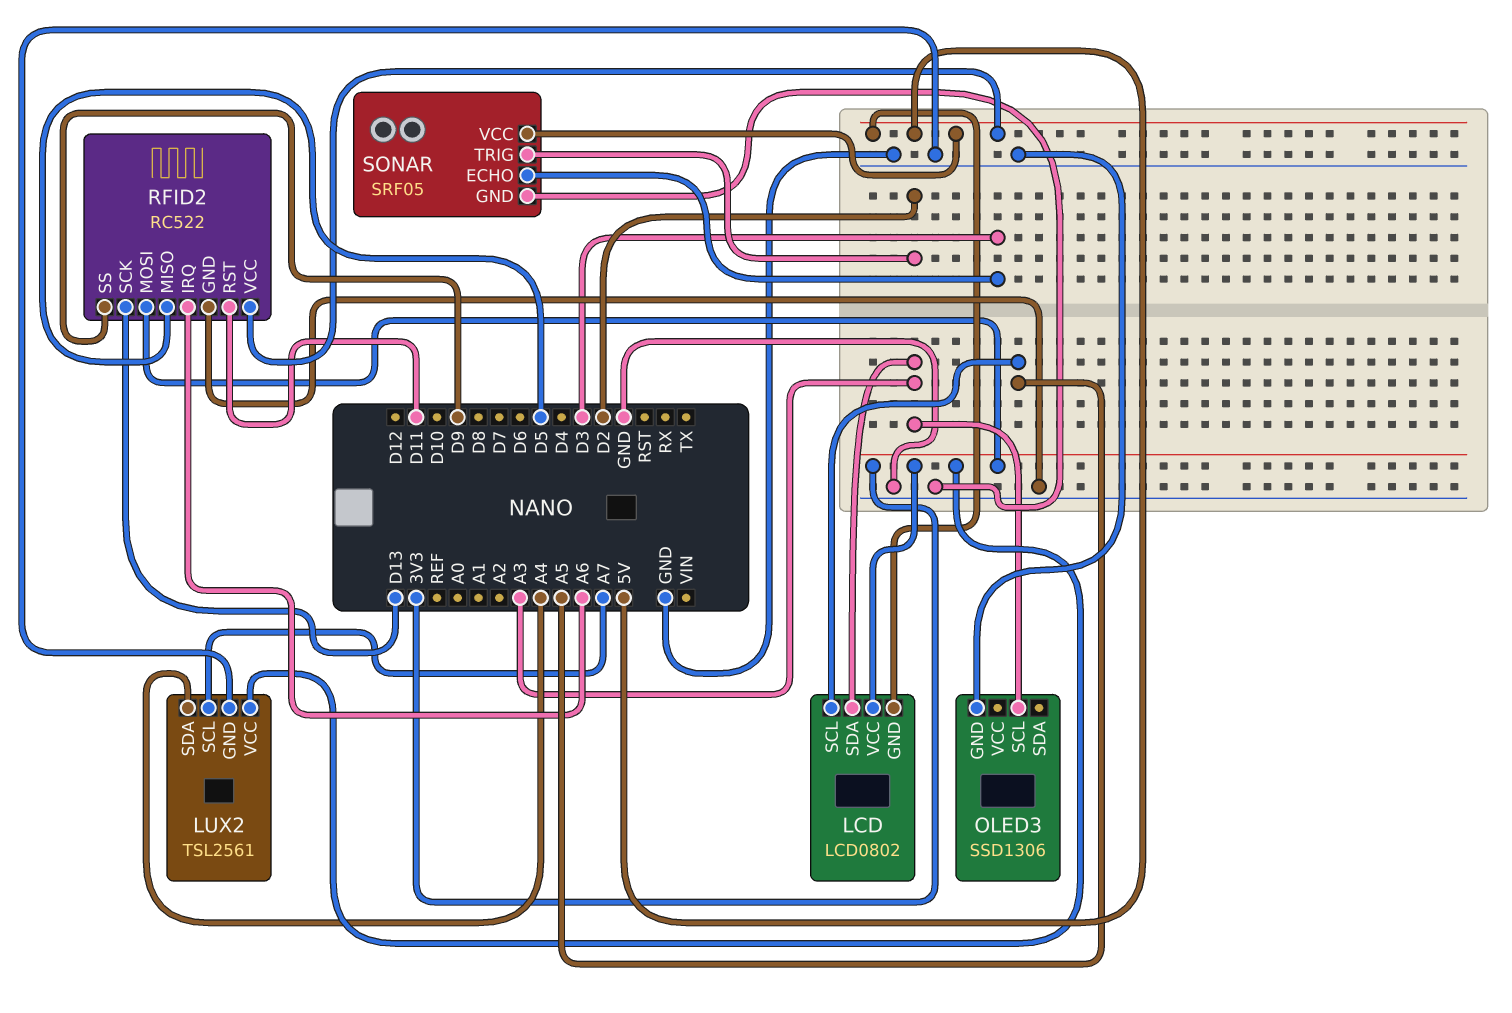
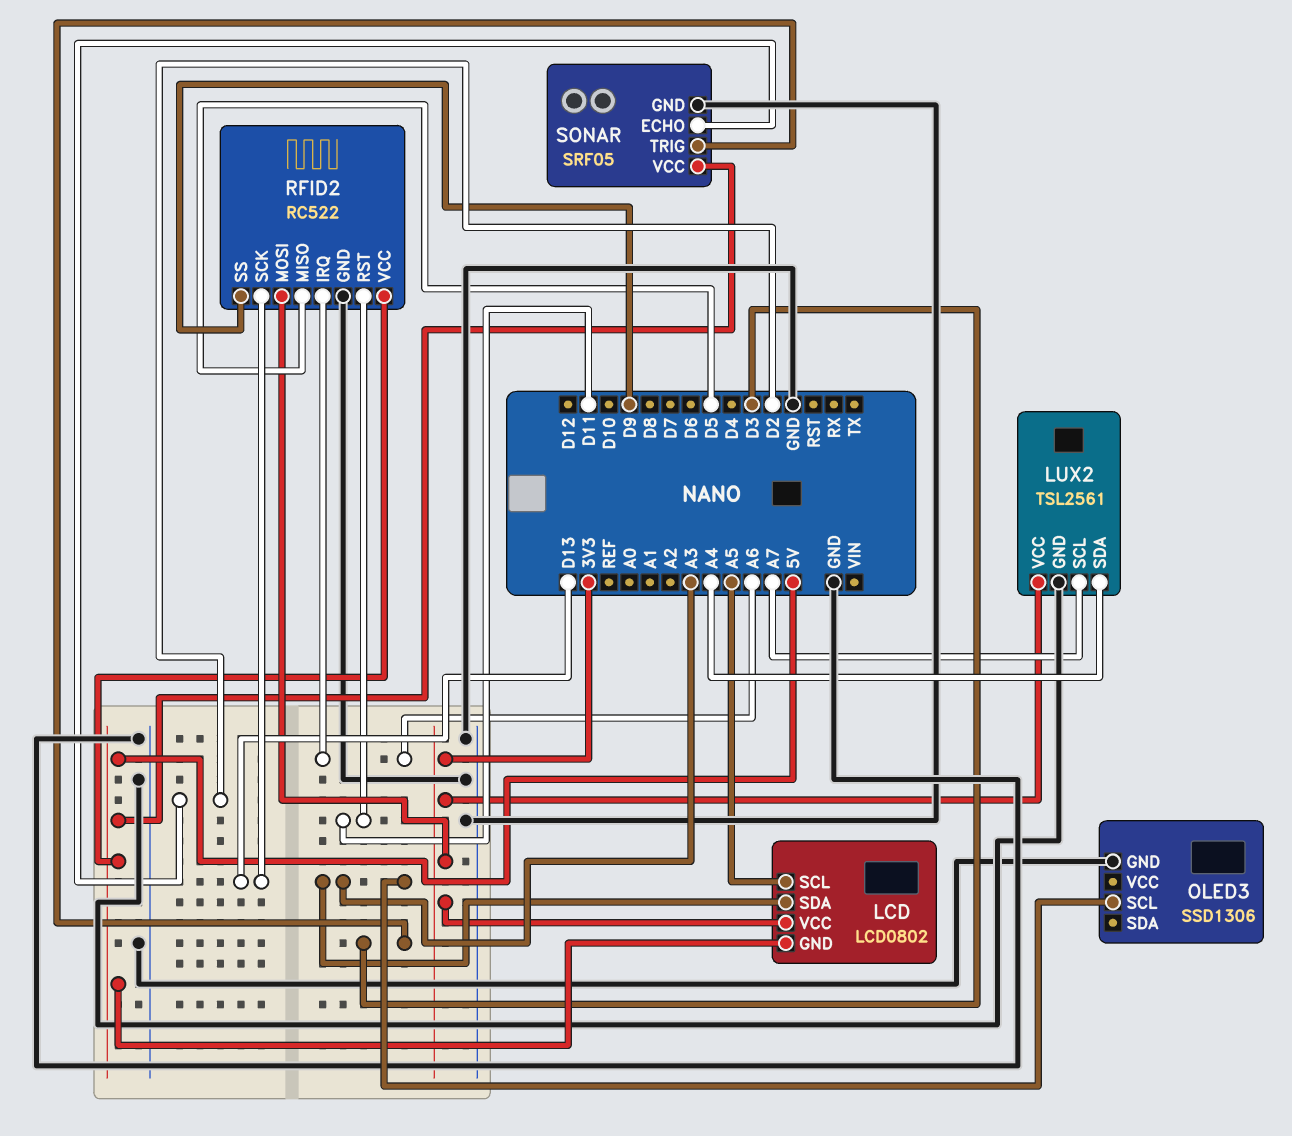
SONAR pin ECHO: D3 -> D2
SONAR pin TRIG: D2 -> D3

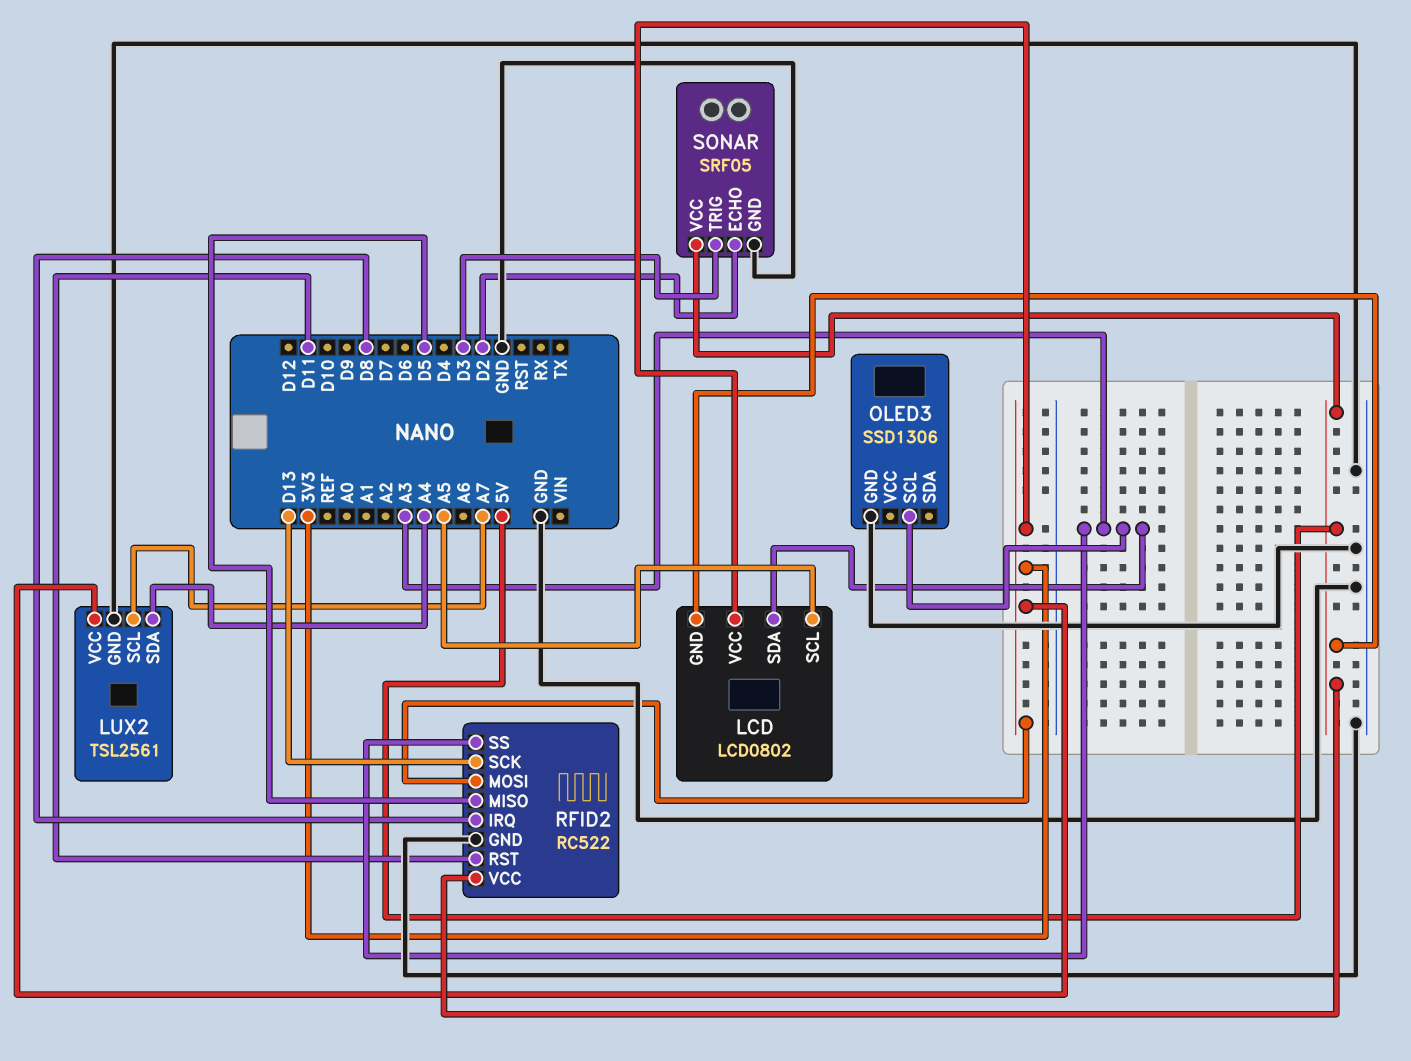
RFID2 pin IRQ: A6 -> D8
RFID2 pin SS: D9 -> A3

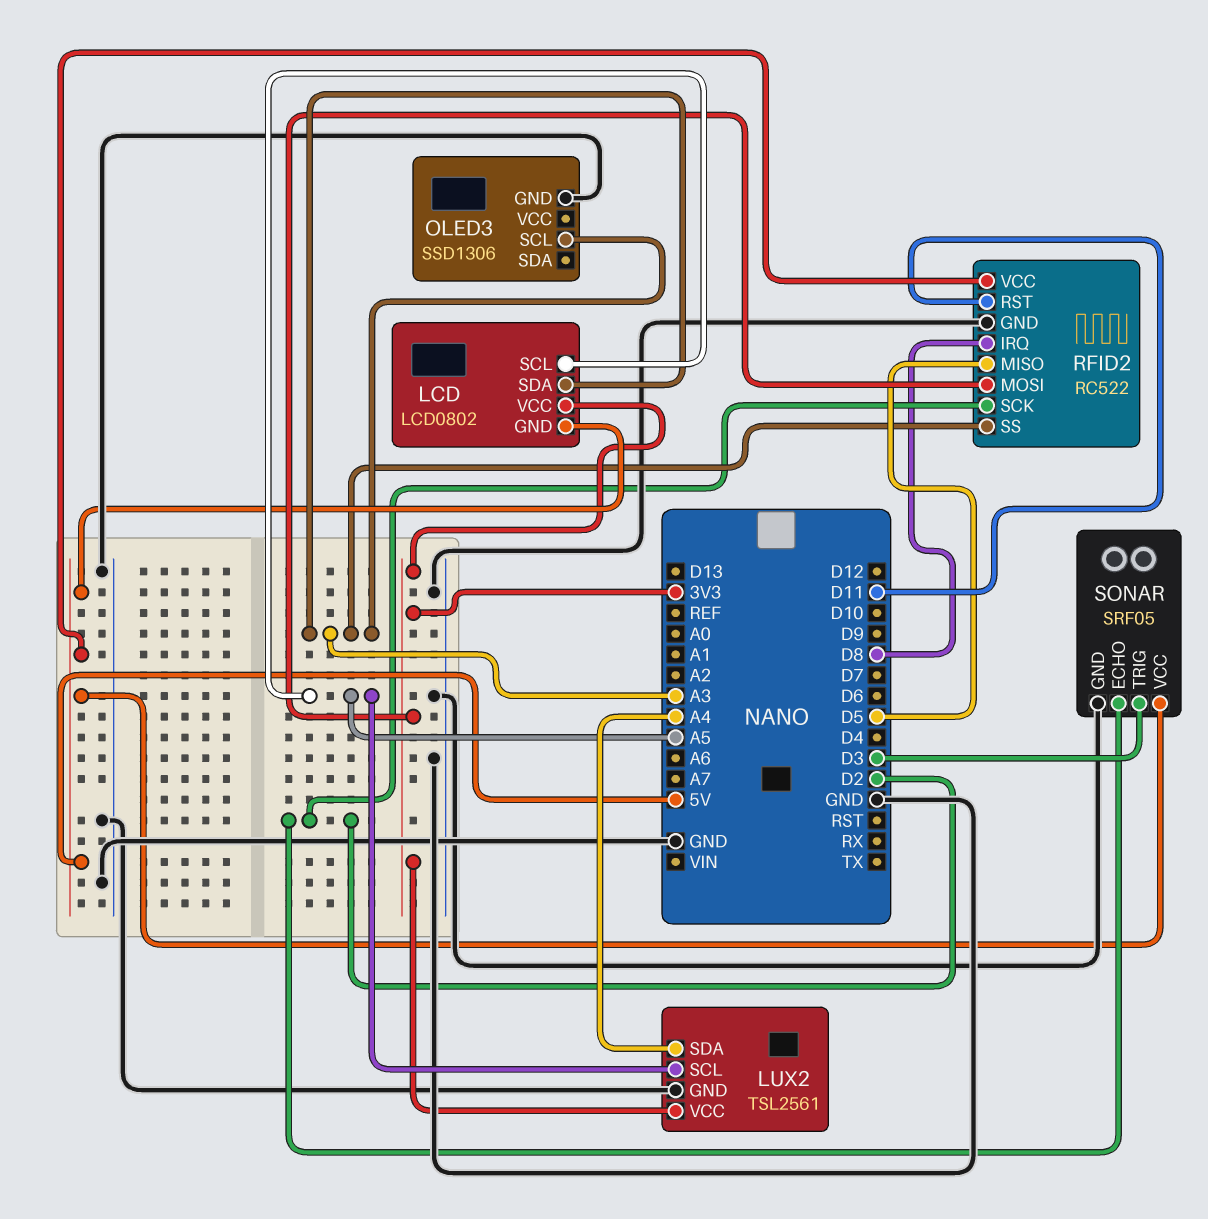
LUX2 pin SCL: A7 -> A5
RFID2 pin SCK: D13 -> D2

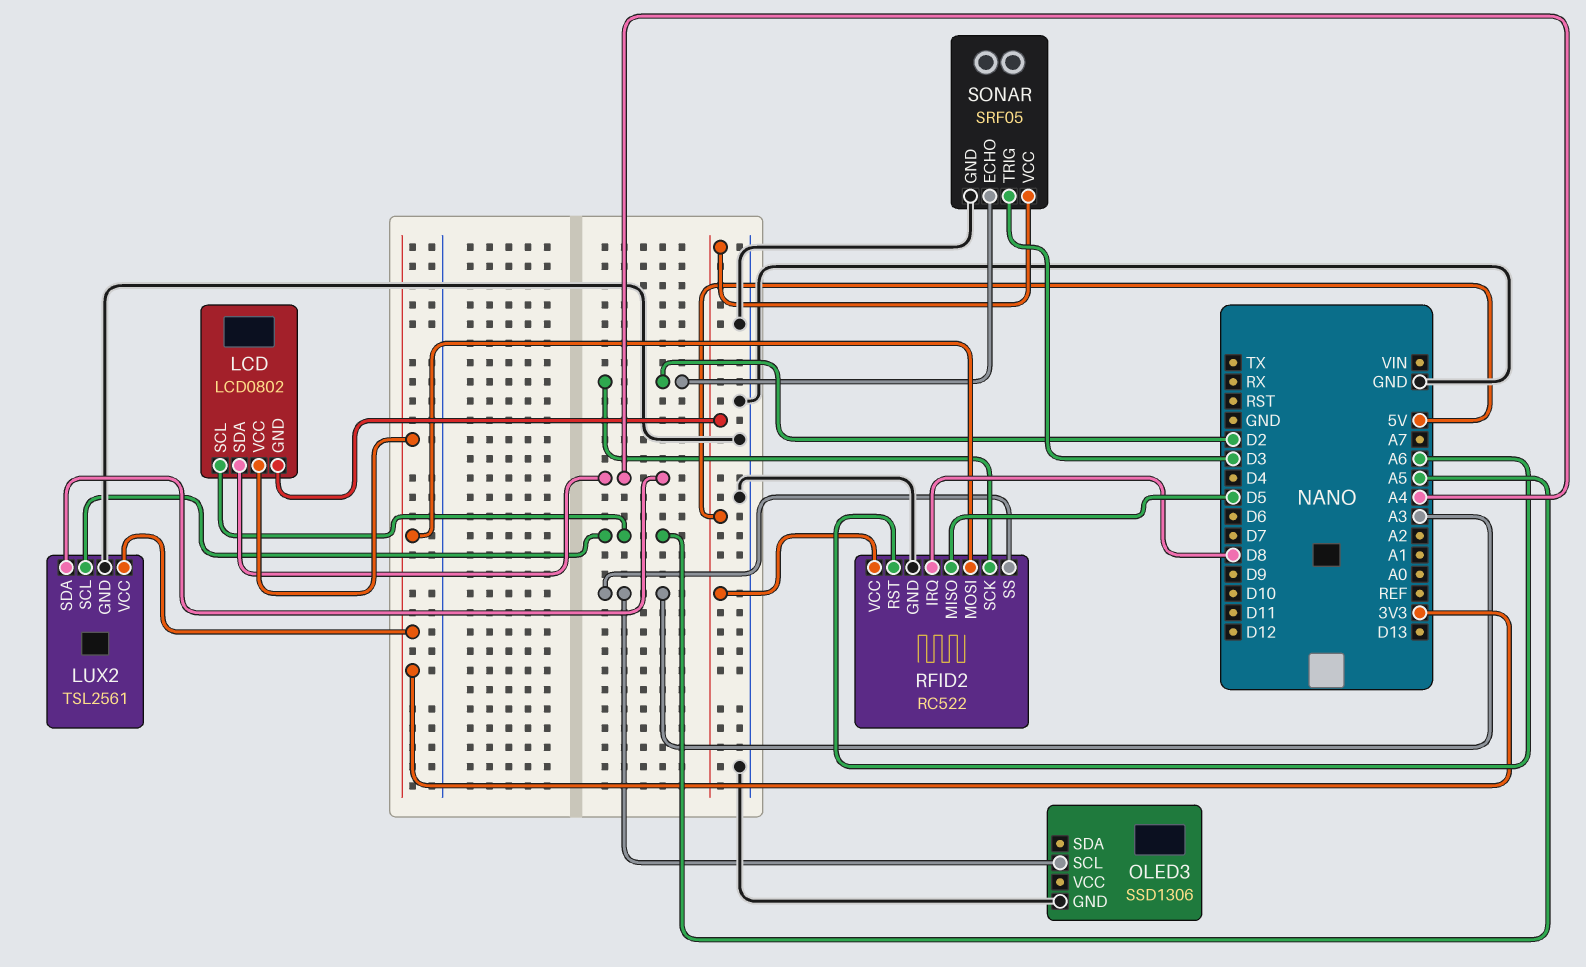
LCD pin SDA: A3 -> A4
RFID2 pin RST: D11 -> A6

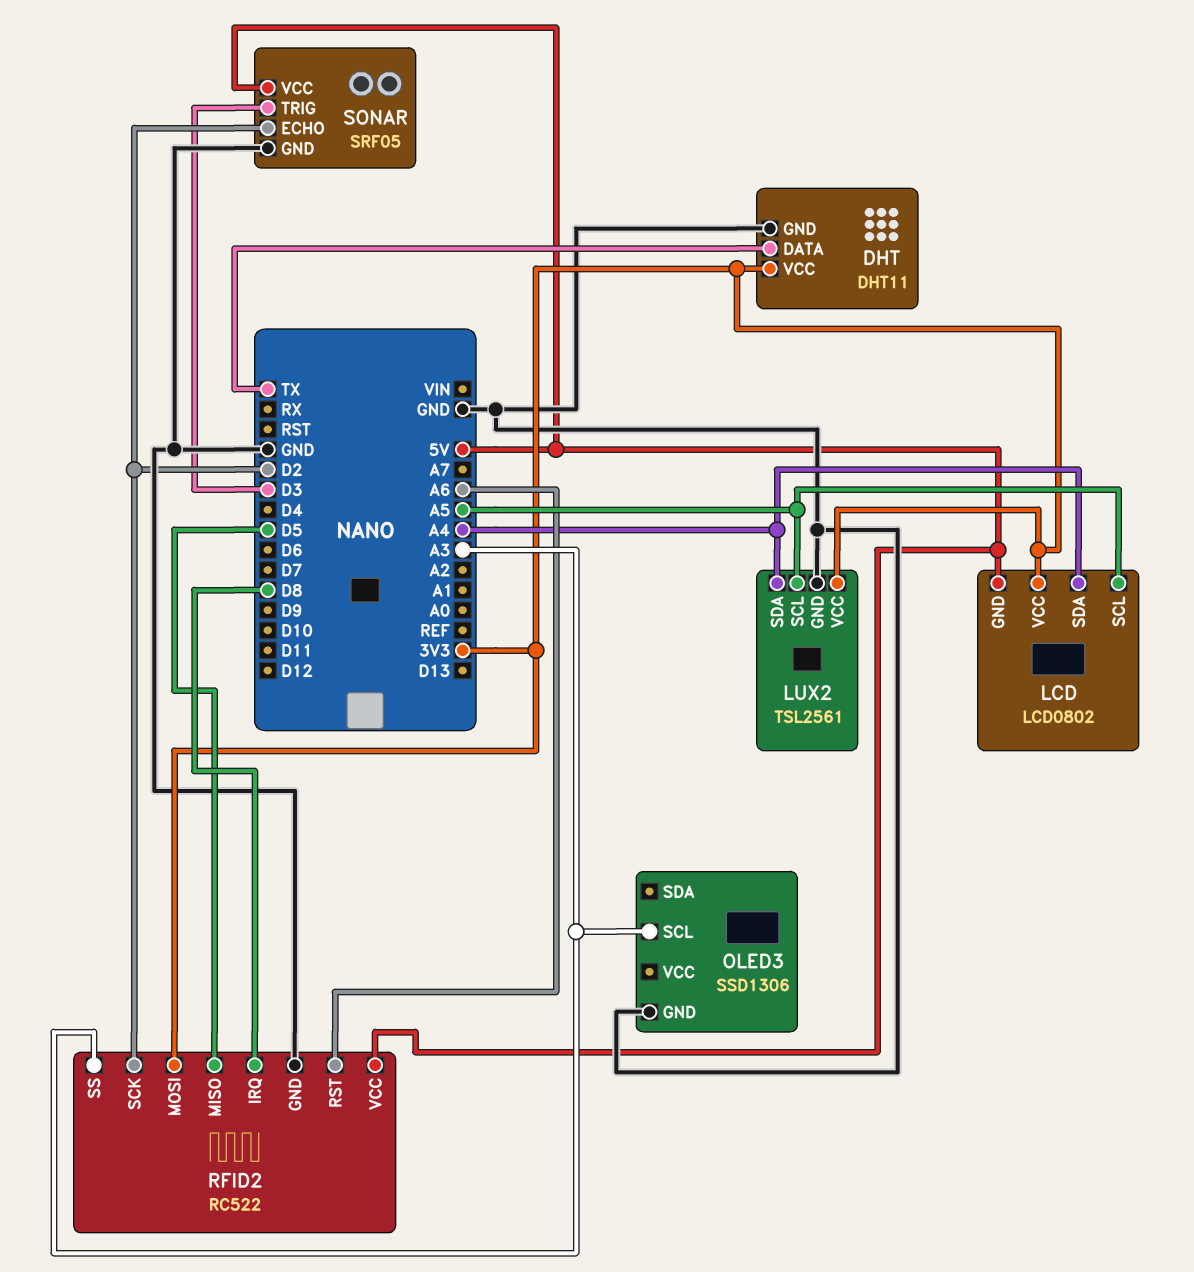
DHT: none -> DHT11
DHT pin DATA: none -> TX
DHT pin GND: none -> GND
DHT pin VCC: none -> 3V3

